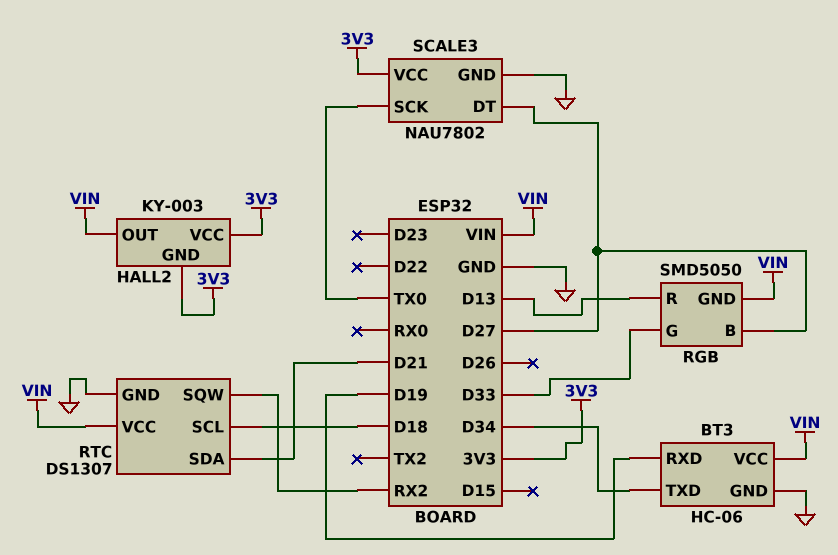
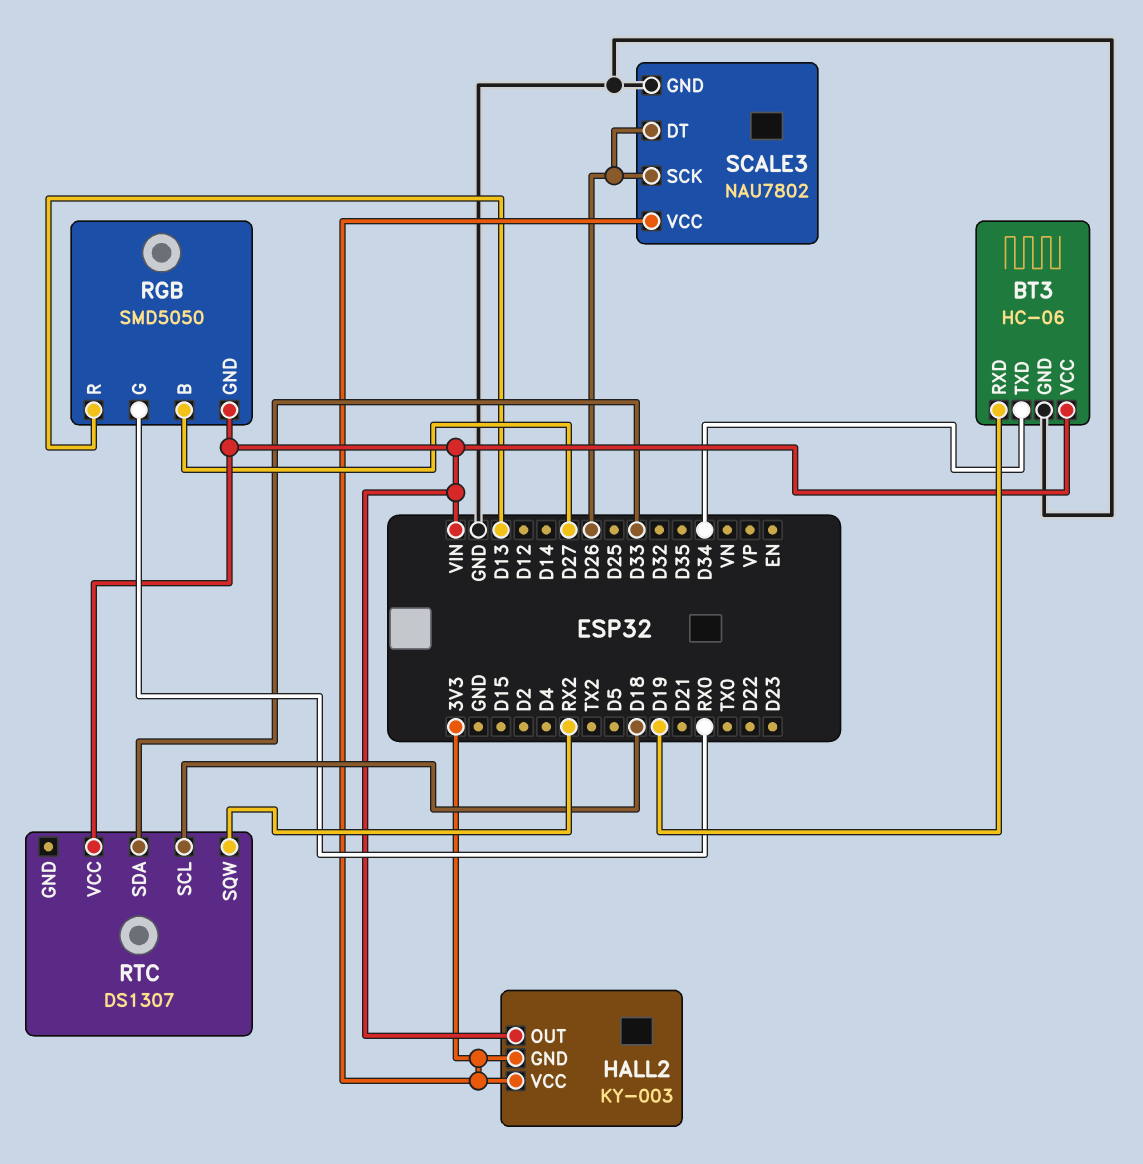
RGB pin G: D33 -> RX0
RTC pin GND: GND -> none
RTC pin SDA: D21 -> D33
SCALE3 pin DT: D27 -> D26
SCALE3 pin SCK: TX0 -> D26

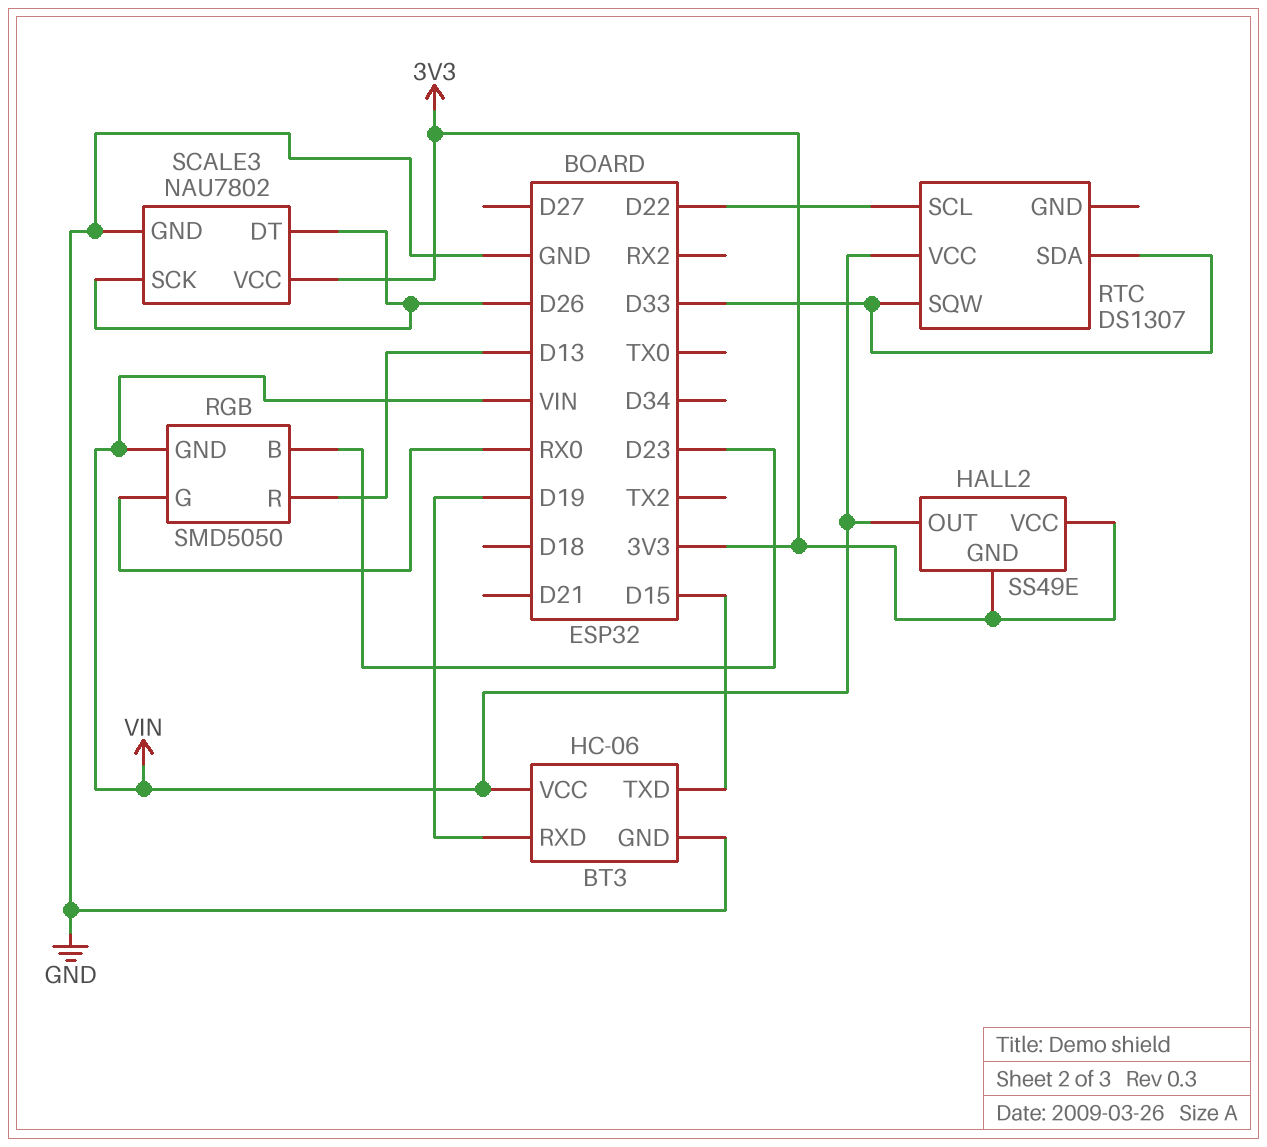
BT3 pin TXD: D34 -> D15
HALL2: KY-003 -> SS49E
RGB pin B: D27 -> D23
RTC pin SCL: D18 -> D22
RTC pin SQW: RX2 -> D33

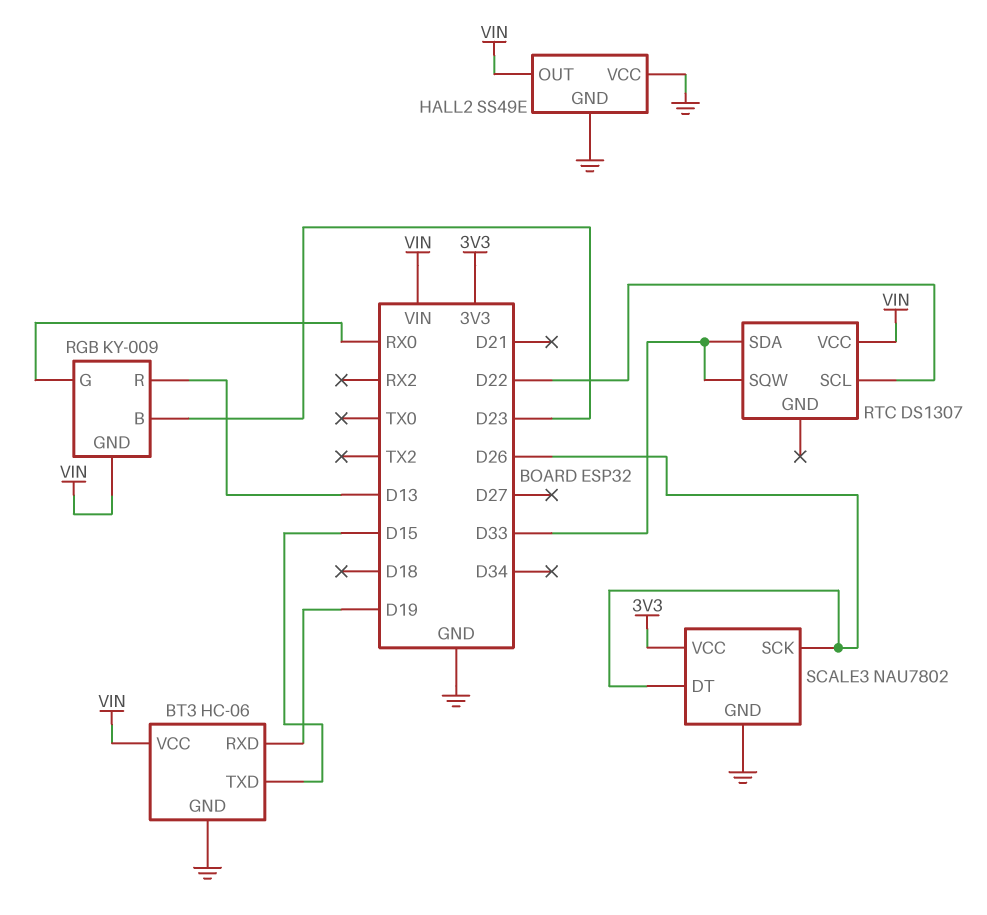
HALL2 pin GND: 3V3 -> GND
HALL2 pin VCC: 3V3 -> GND
RGB: SMD5050 -> KY-009

